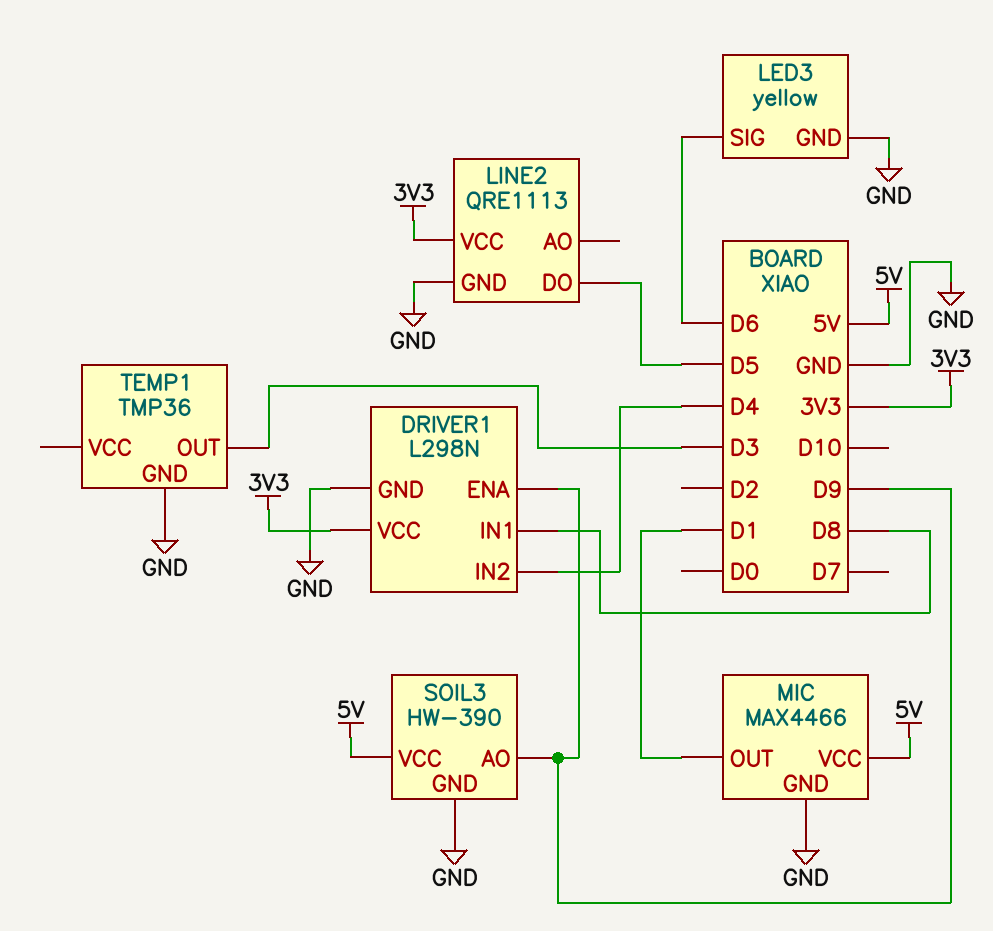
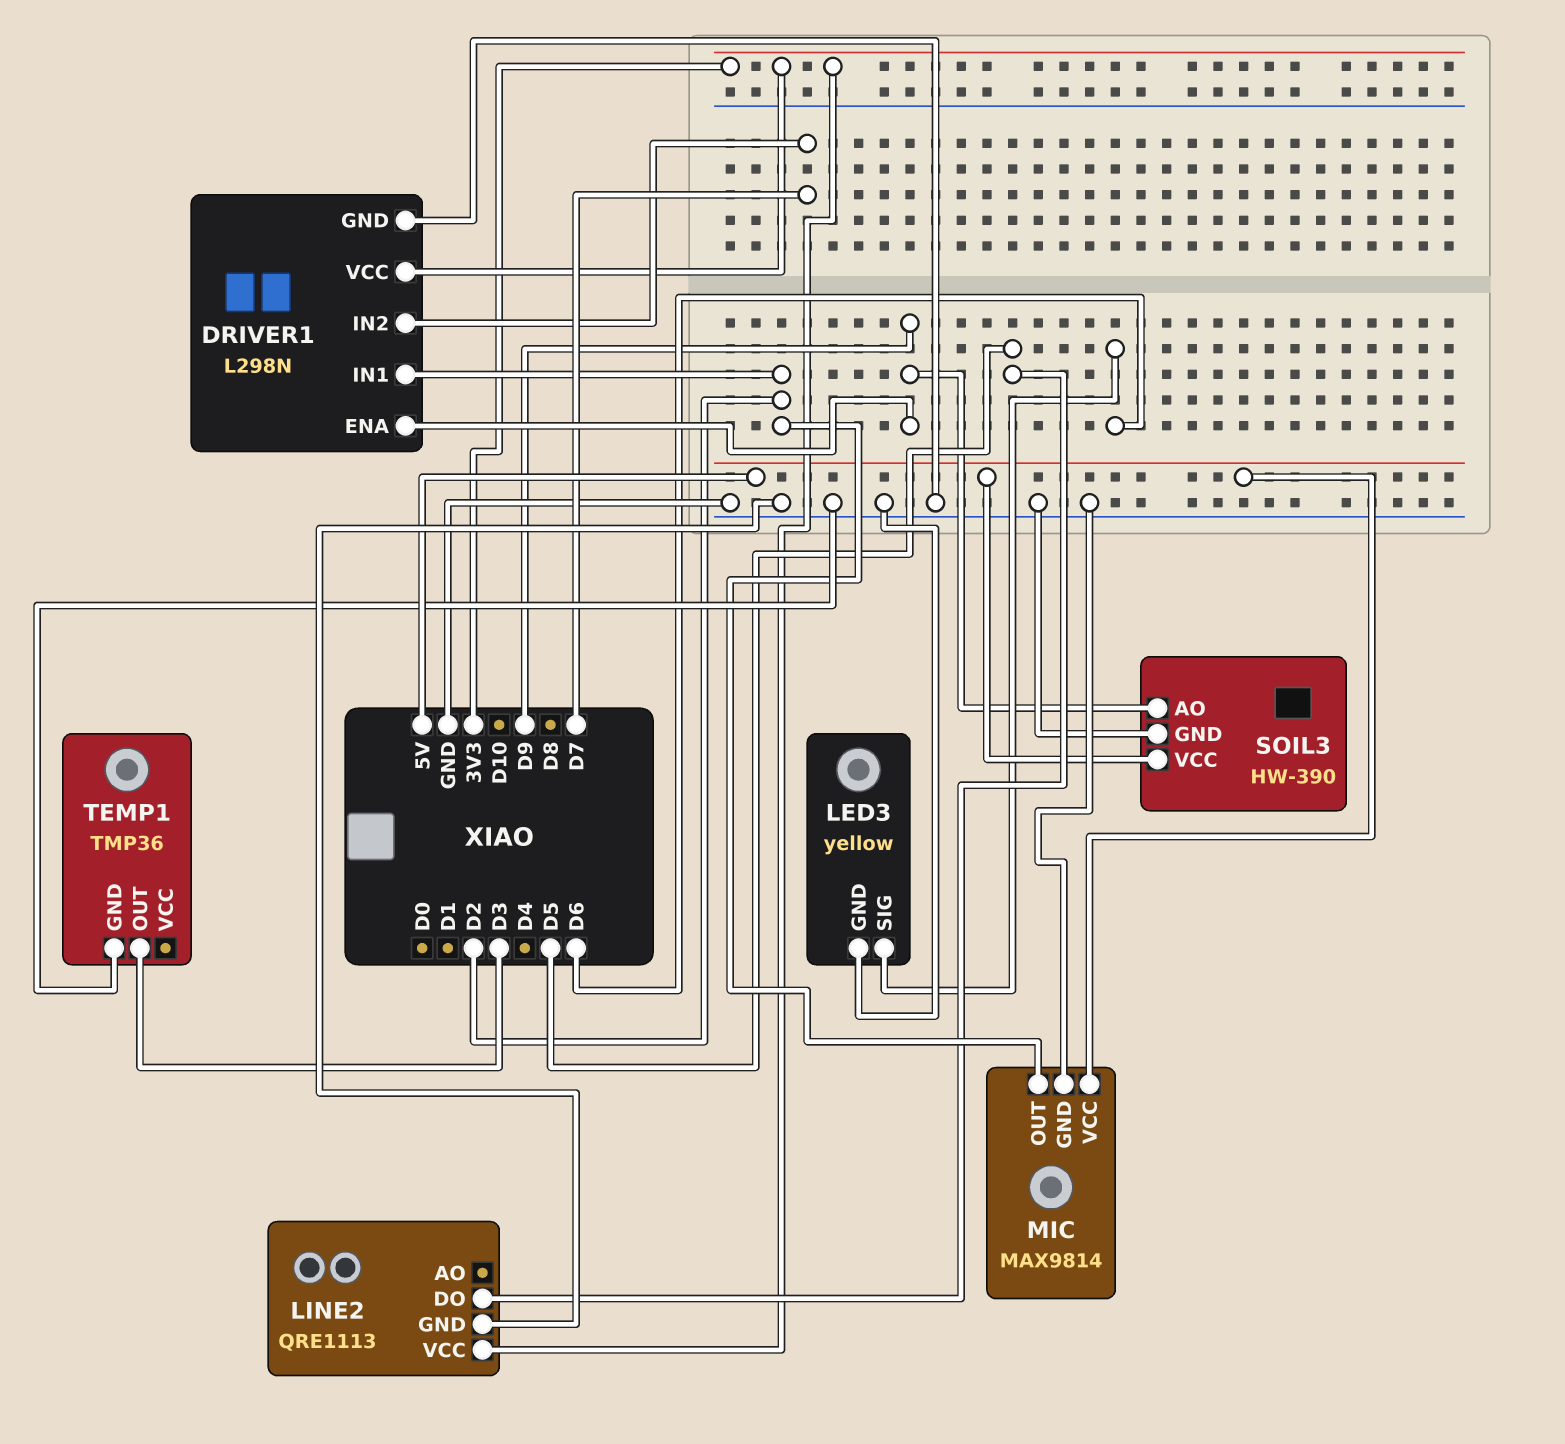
DRIVER1 pin IN1: D8 -> D2
DRIVER1 pin IN2: D4 -> D7
MIC: MAX4466 -> MAX9814
MIC pin OUT: D1 -> D2

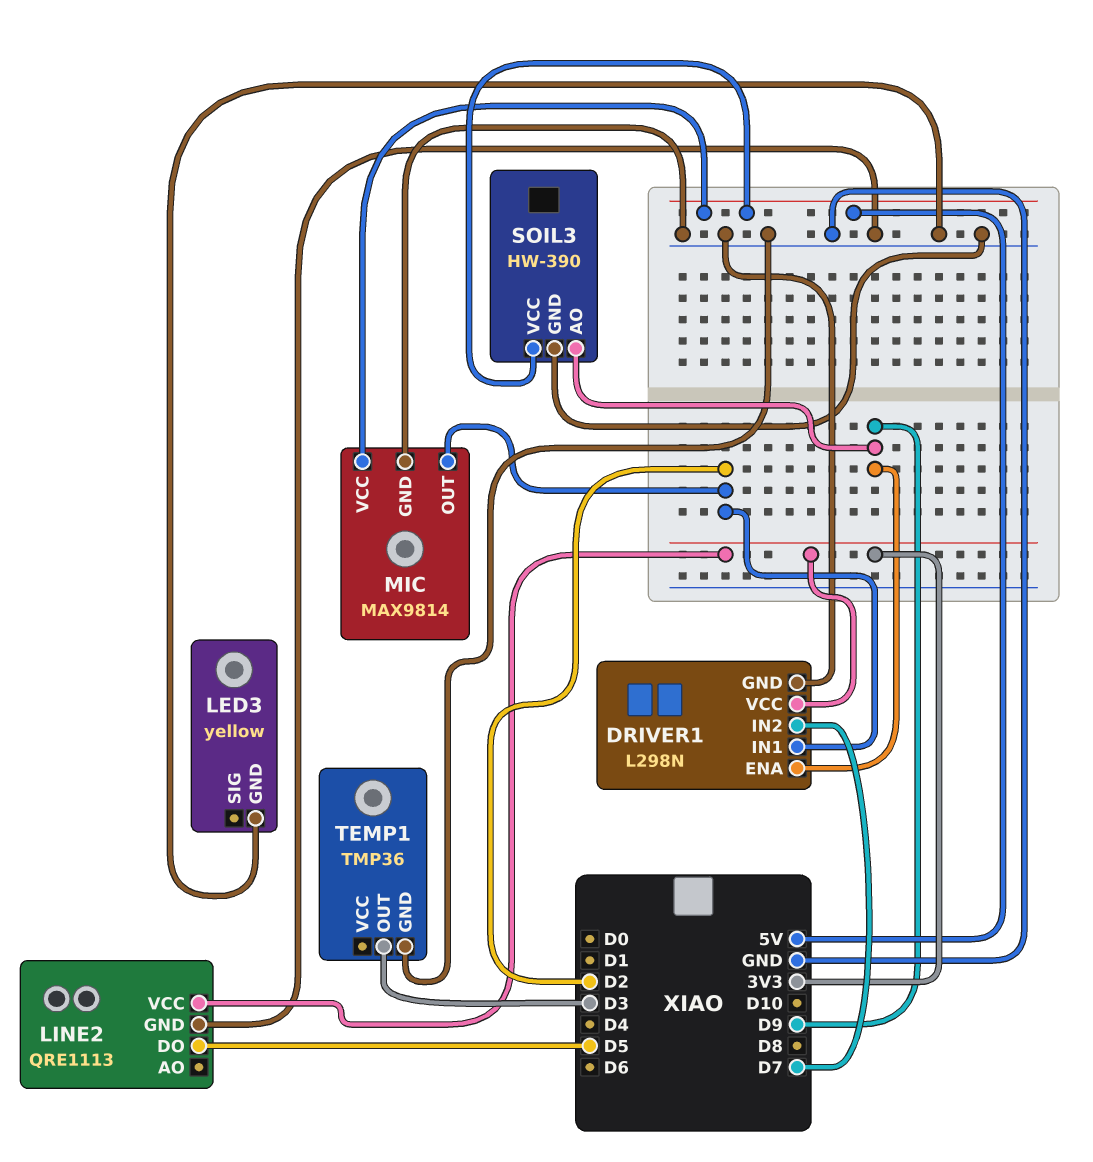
LED3 pin SIG: D6 -> none

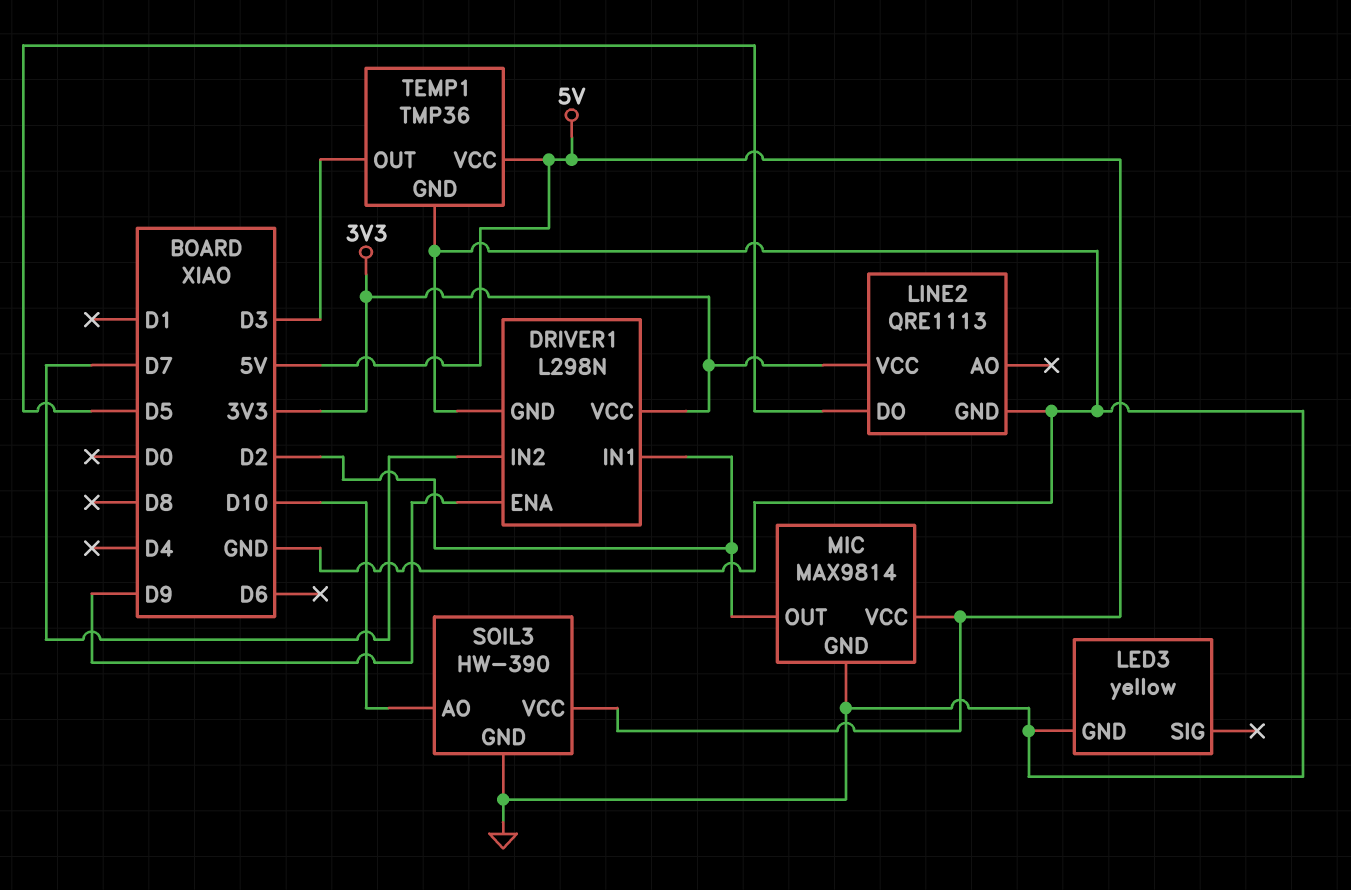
SOIL3 pin AO: D9 -> D10
TEMP1 pin VCC: none -> 5V

